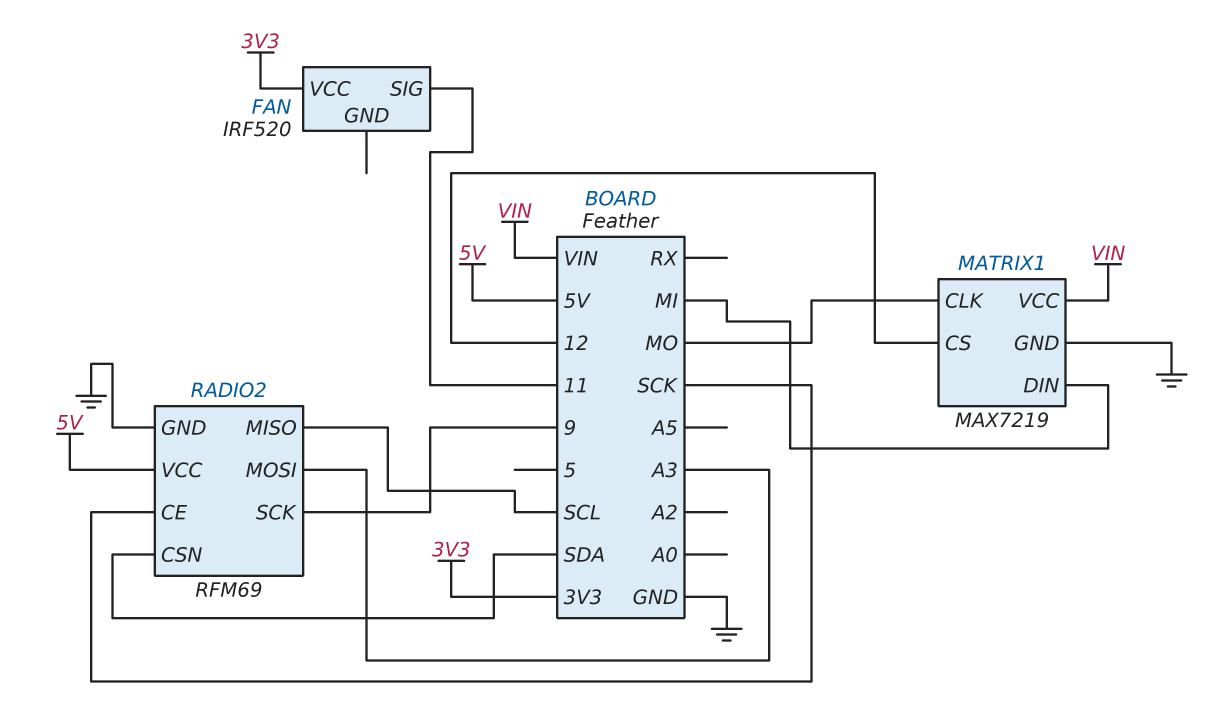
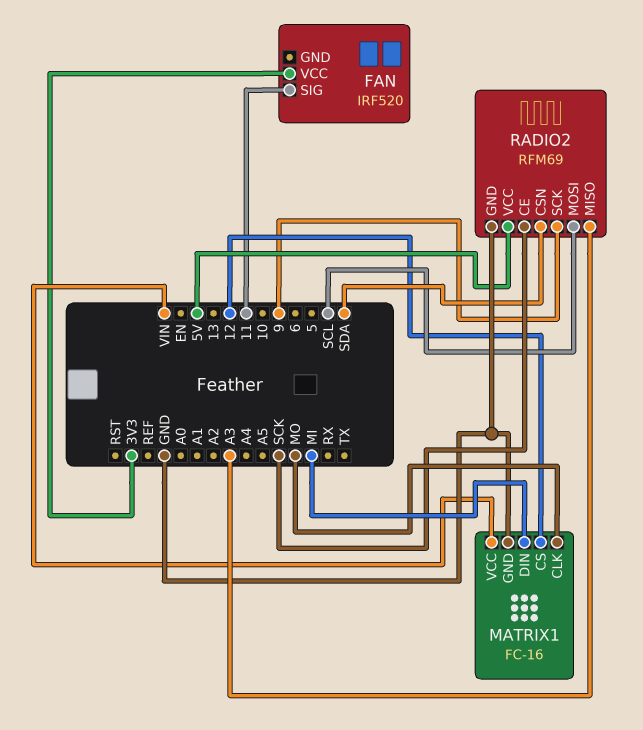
MATRIX1: MAX7219 -> FC-16
RADIO2 pin MISO: SCL -> A3
RADIO2 pin MOSI: A3 -> SCL

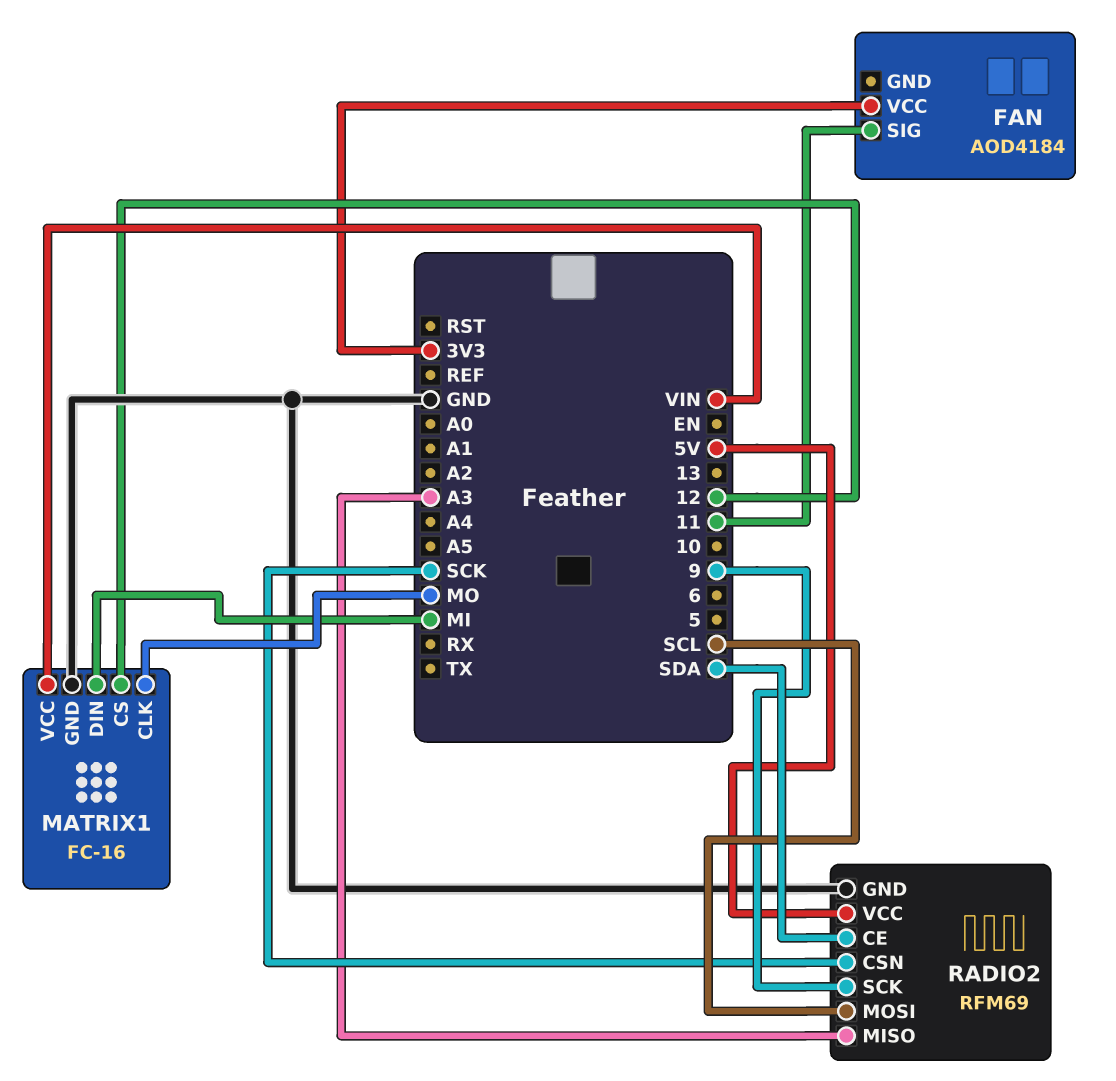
FAN: IRF520 -> AOD4184
RADIO2 pin CE: SCK -> SDA
RADIO2 pin CSN: SDA -> SCK

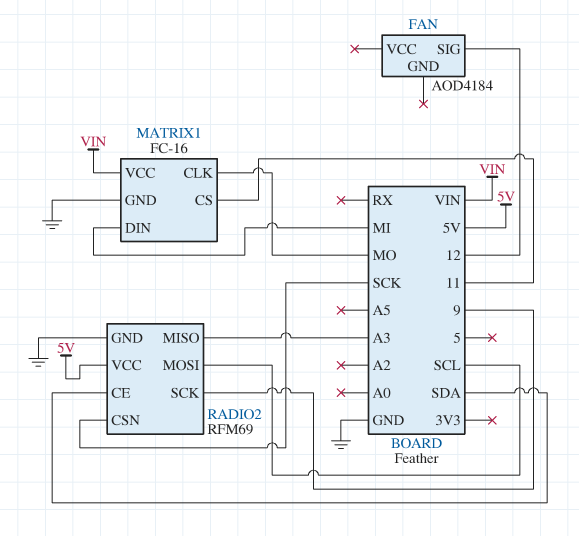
FAN pin SIG: 11 -> 12
FAN pin VCC: 3V3 -> none
MATRIX1 pin CS: 12 -> 11

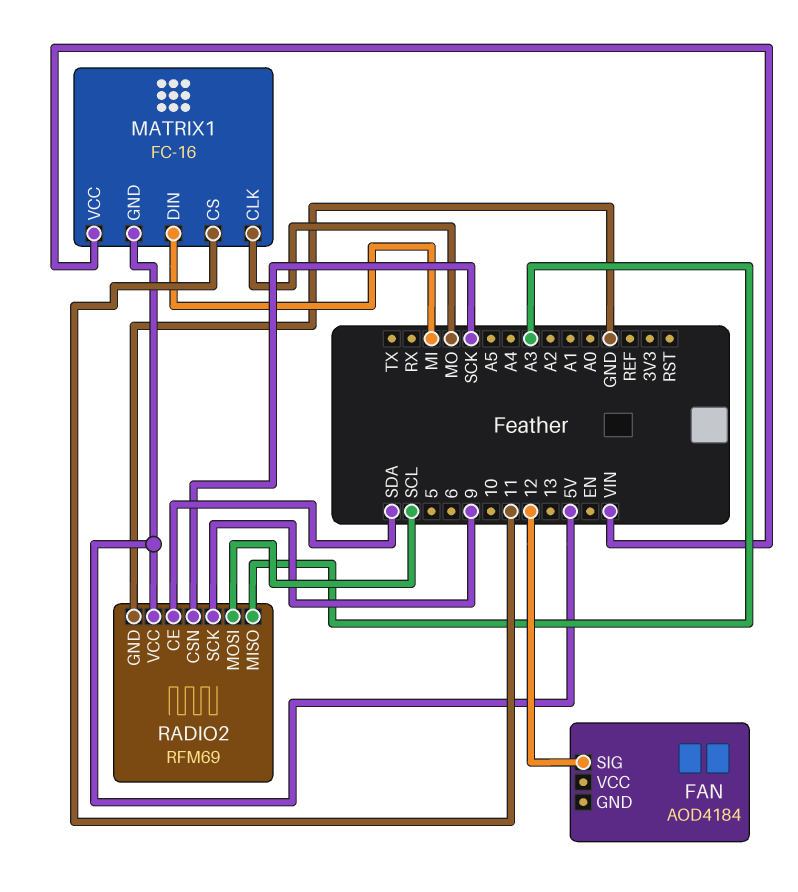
MATRIX1 pin GND: GND -> 5V

